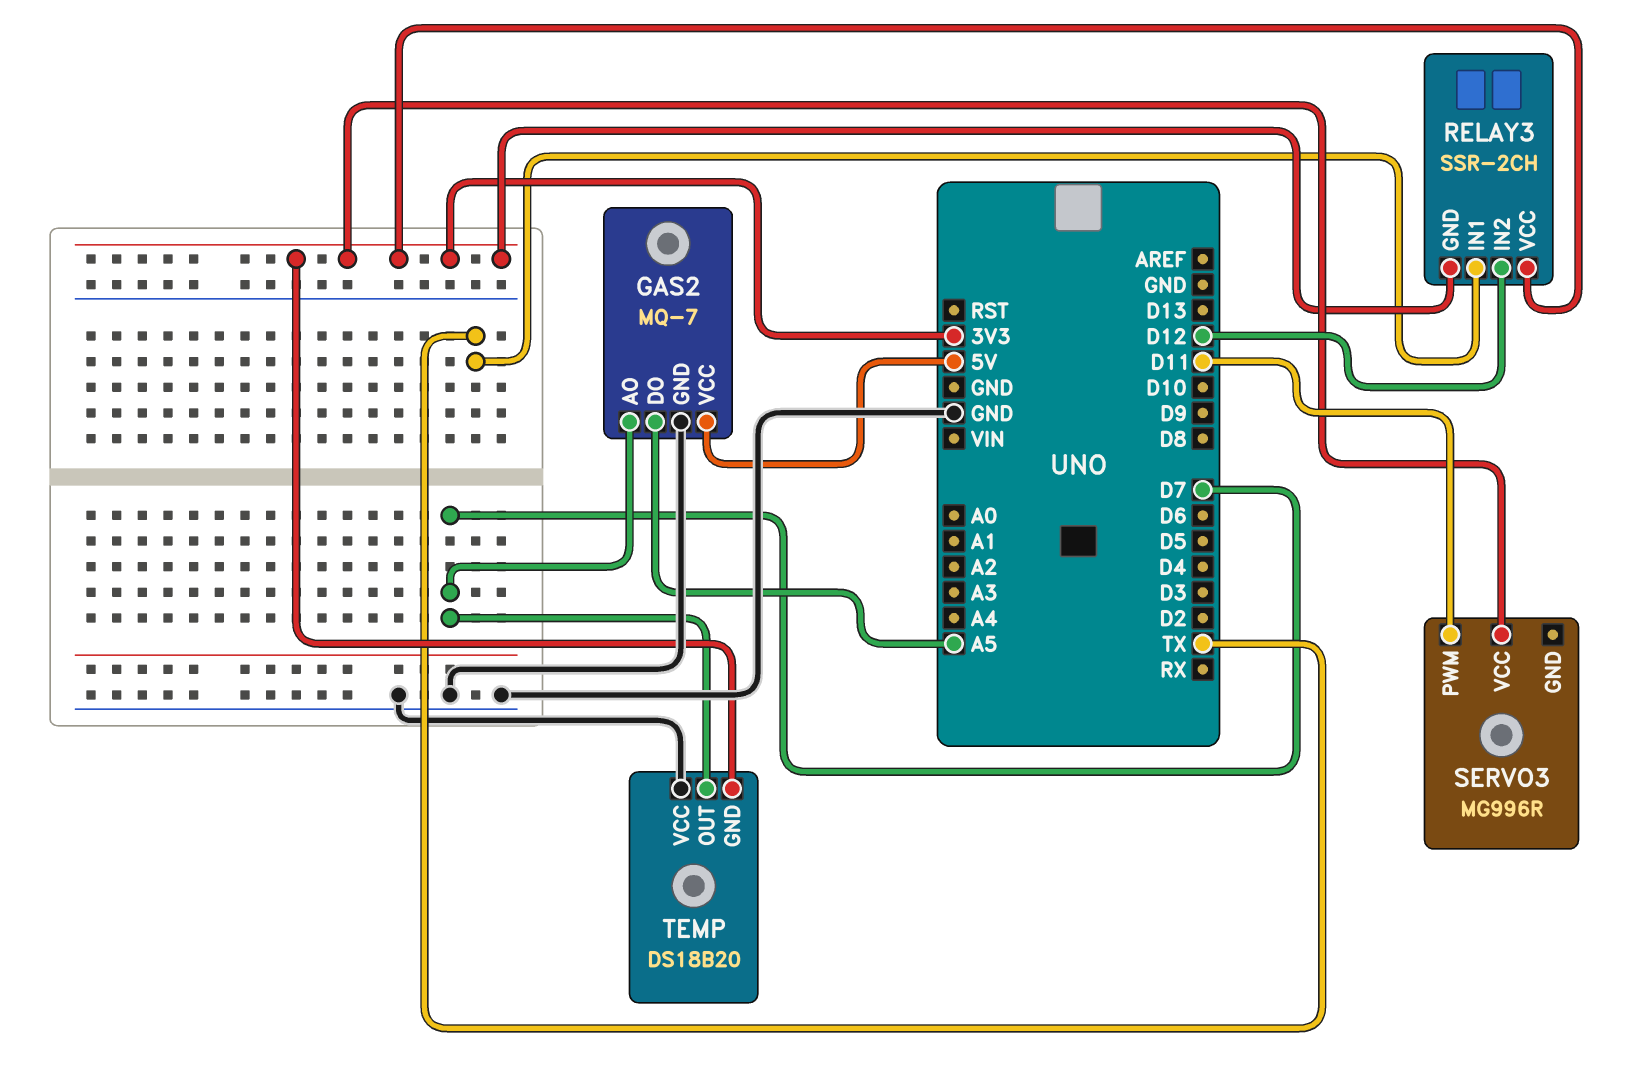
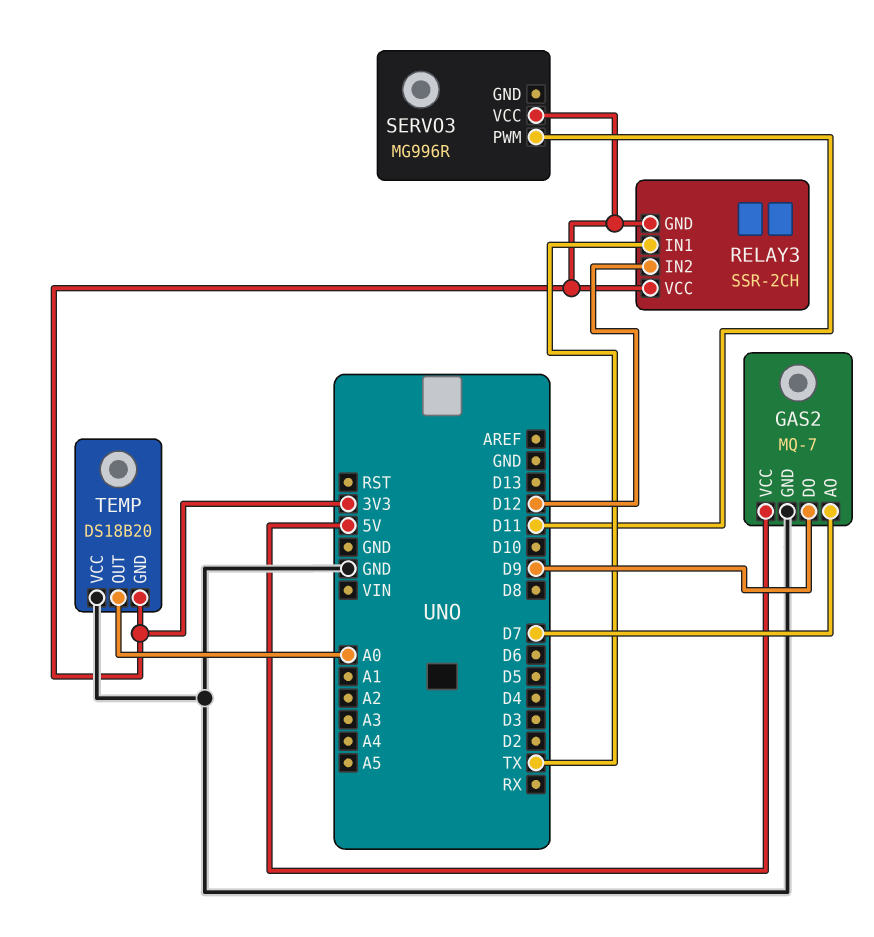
GAS2 pin DO: A5 -> D9
TEMP pin OUT: D7 -> A0

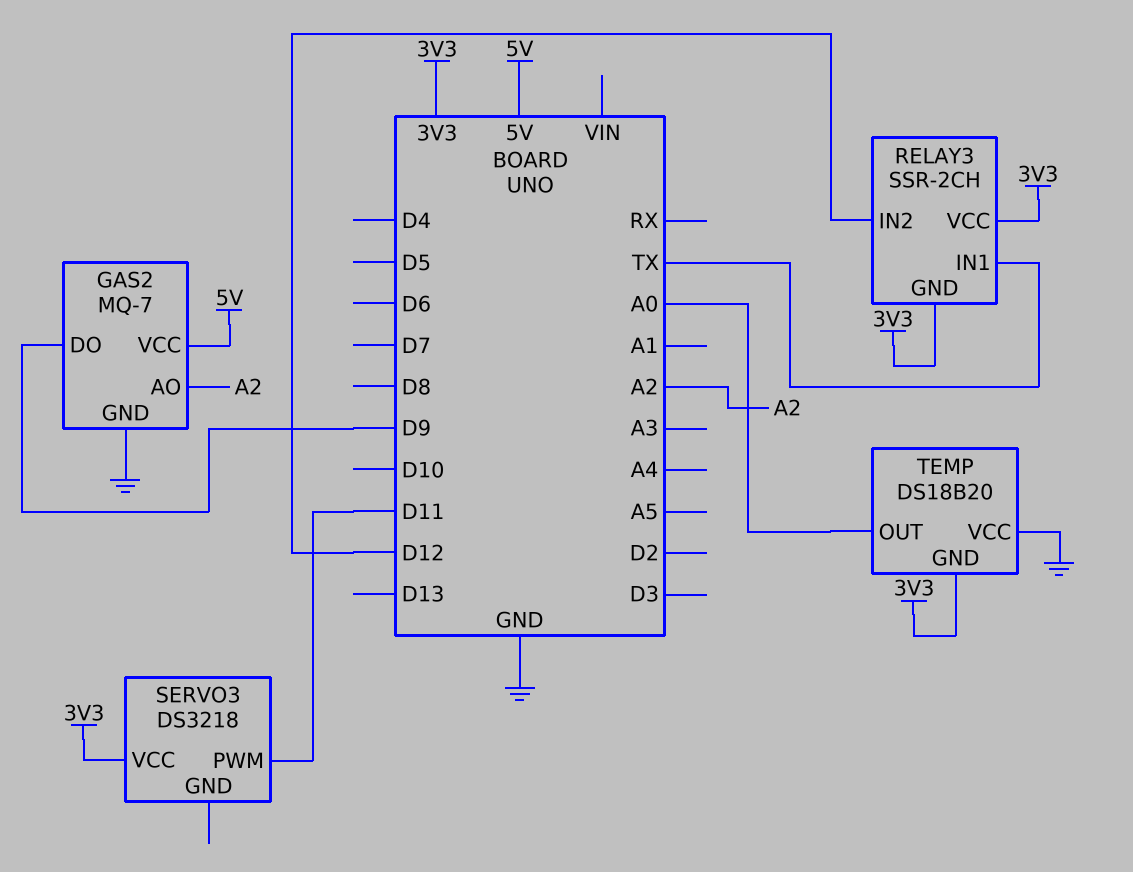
GAS2 pin AO: D7 -> A2
SERVO3: MG996R -> DS3218

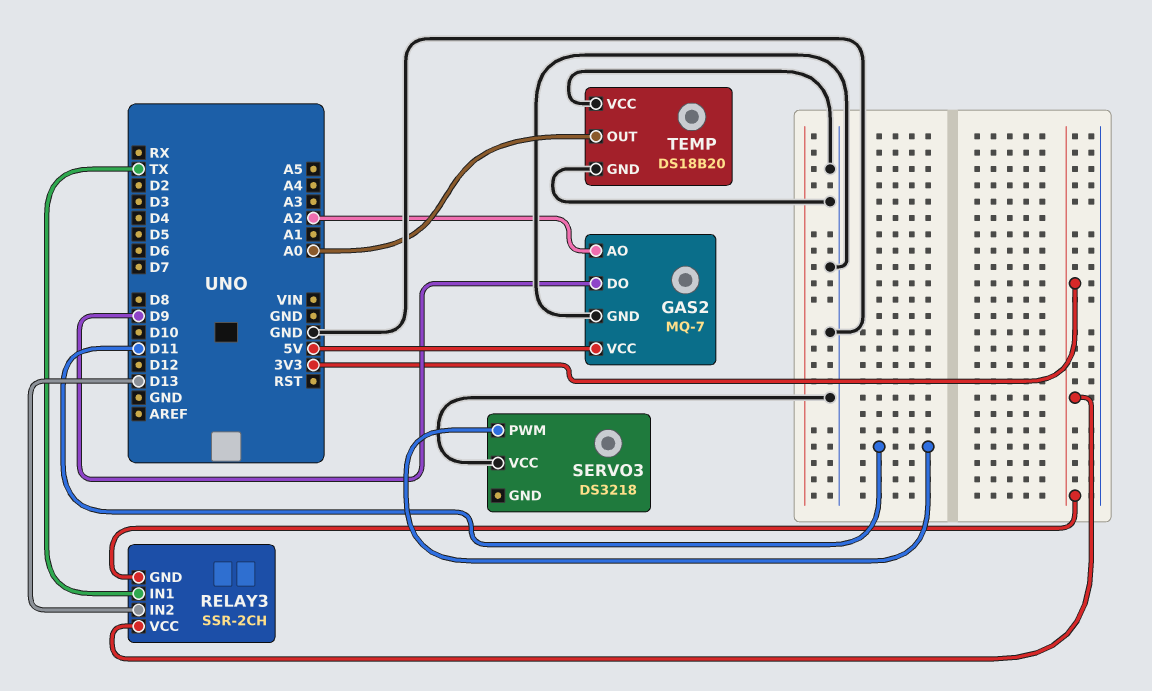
RELAY3 pin IN2: D12 -> D13
SERVO3 pin VCC: 3V3 -> GND
TEMP pin GND: 3V3 -> GND

